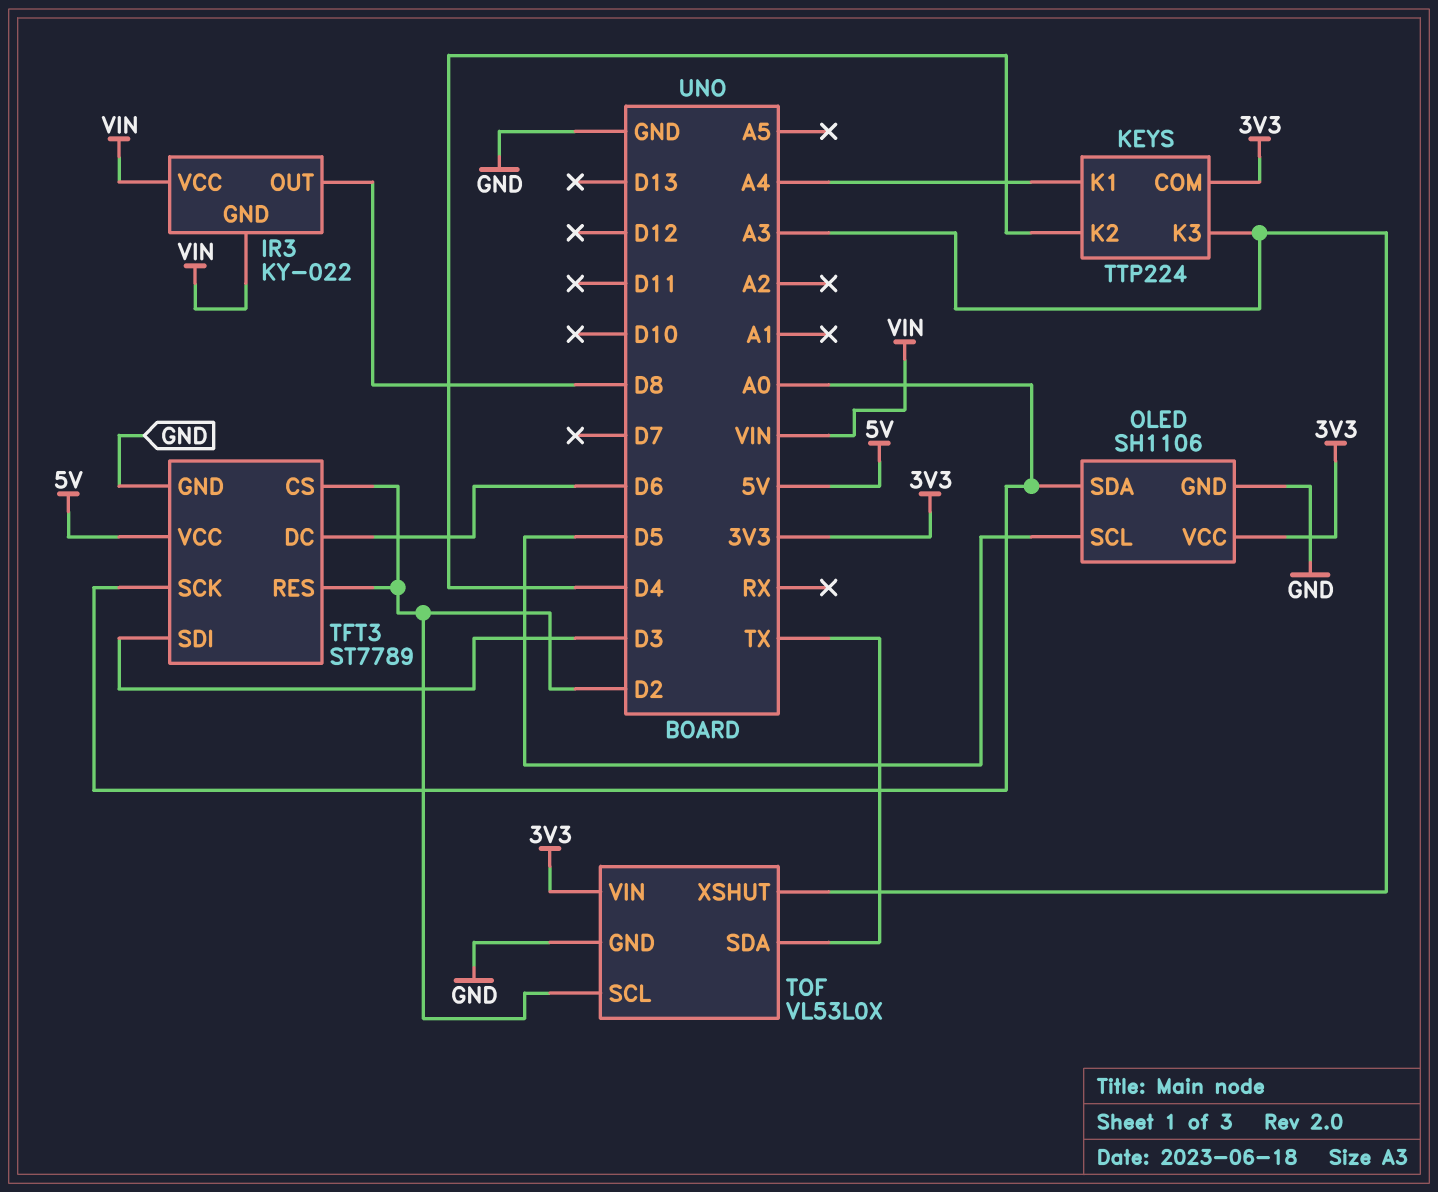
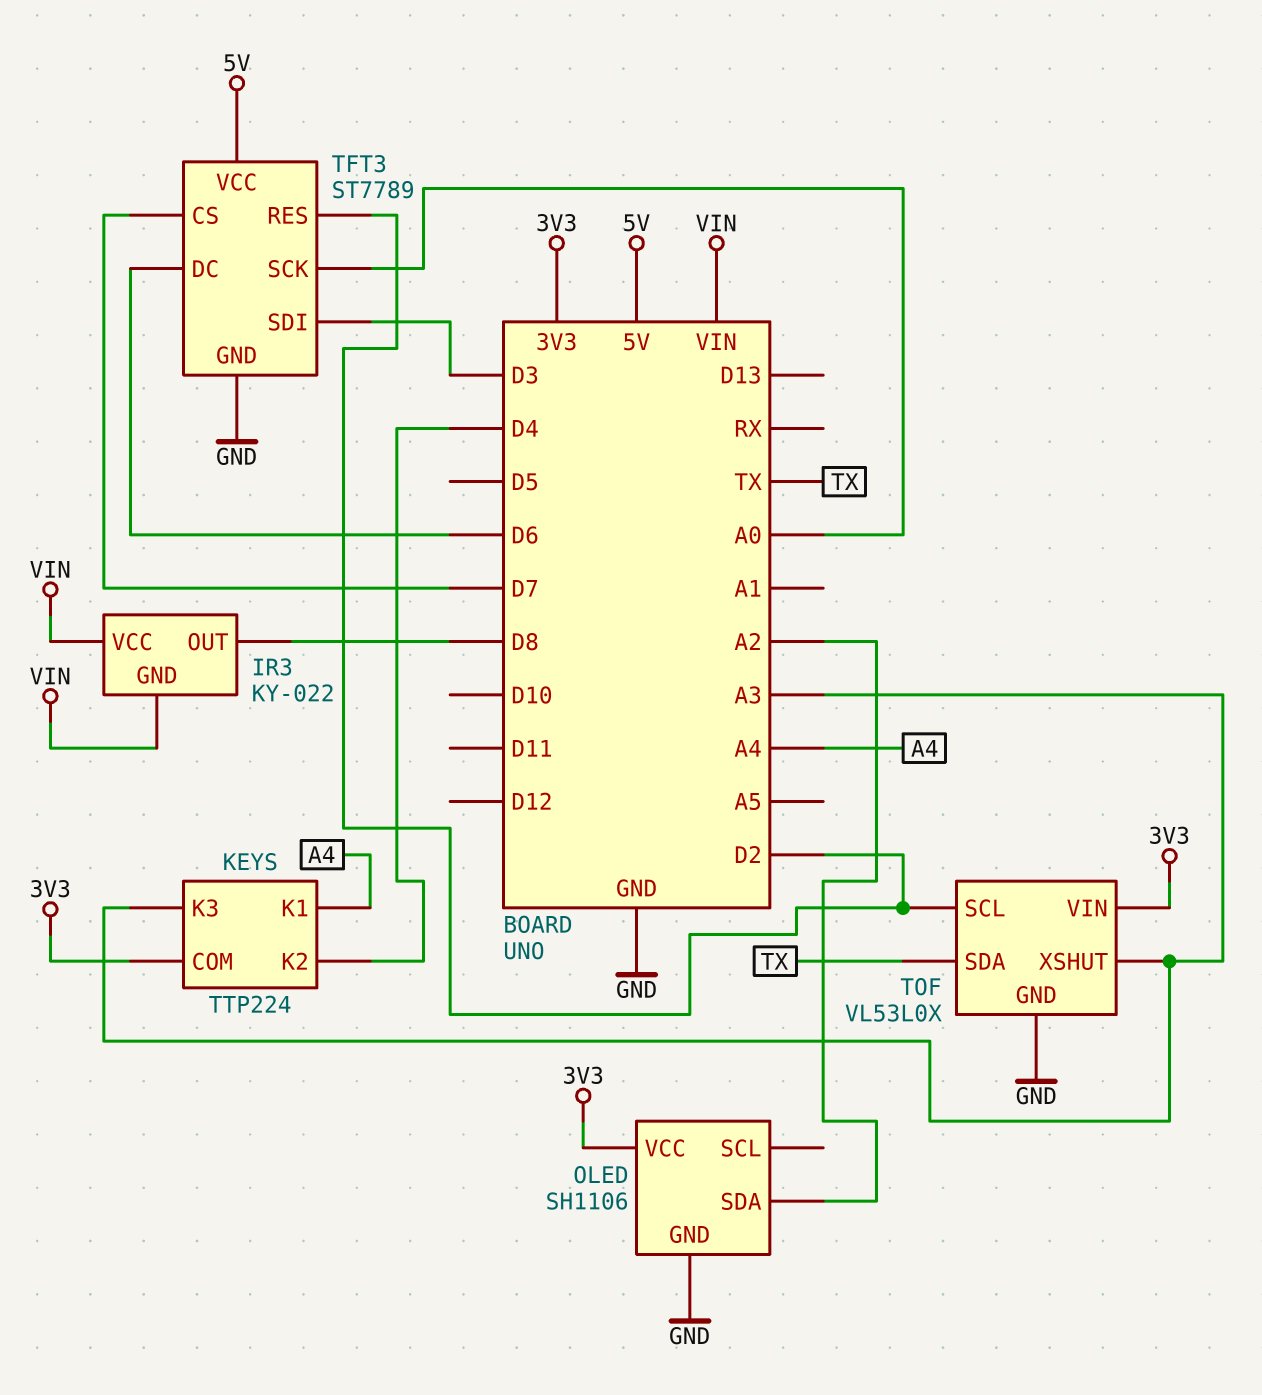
OLED pin SCL: D5 -> none
OLED pin SDA: A0 -> A2
TFT3 pin CS: D2 -> D7

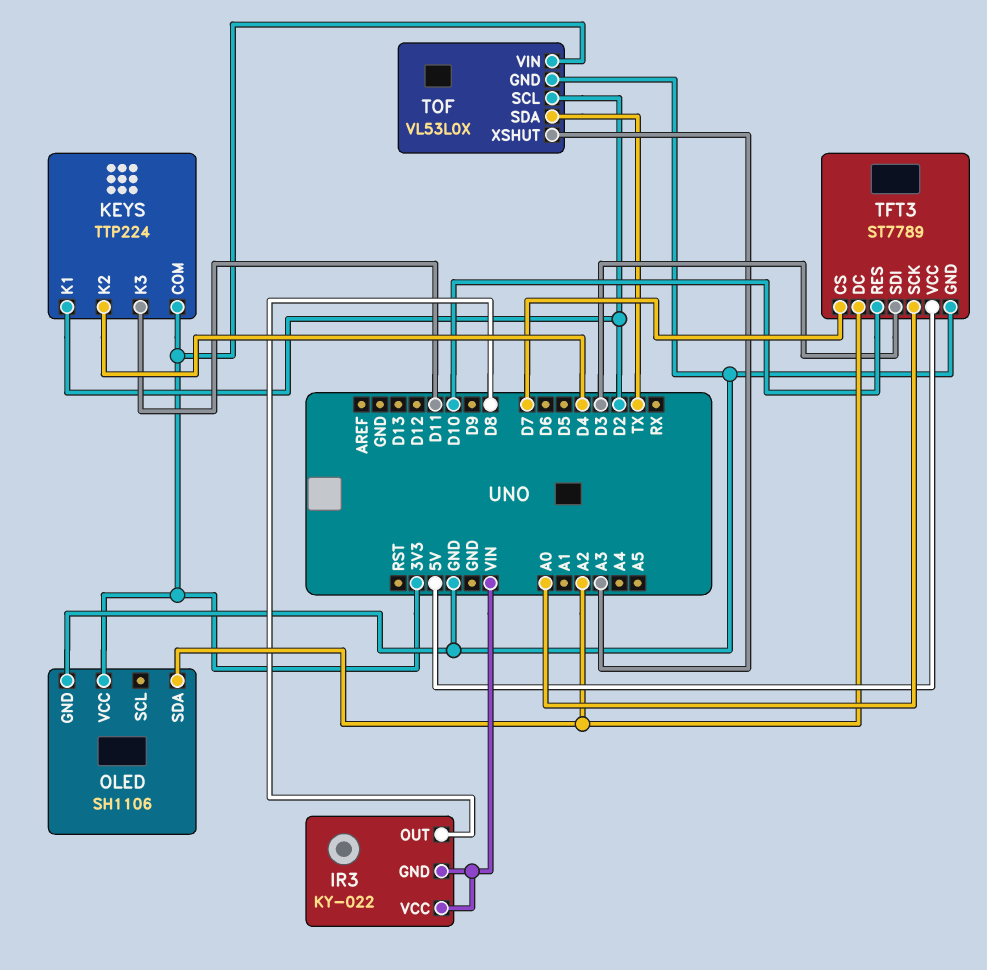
KEYS pin K1: A4 -> D2
KEYS pin K3: A3 -> D11
TFT3 pin DC: D6 -> A2
TFT3 pin RES: D2 -> D10

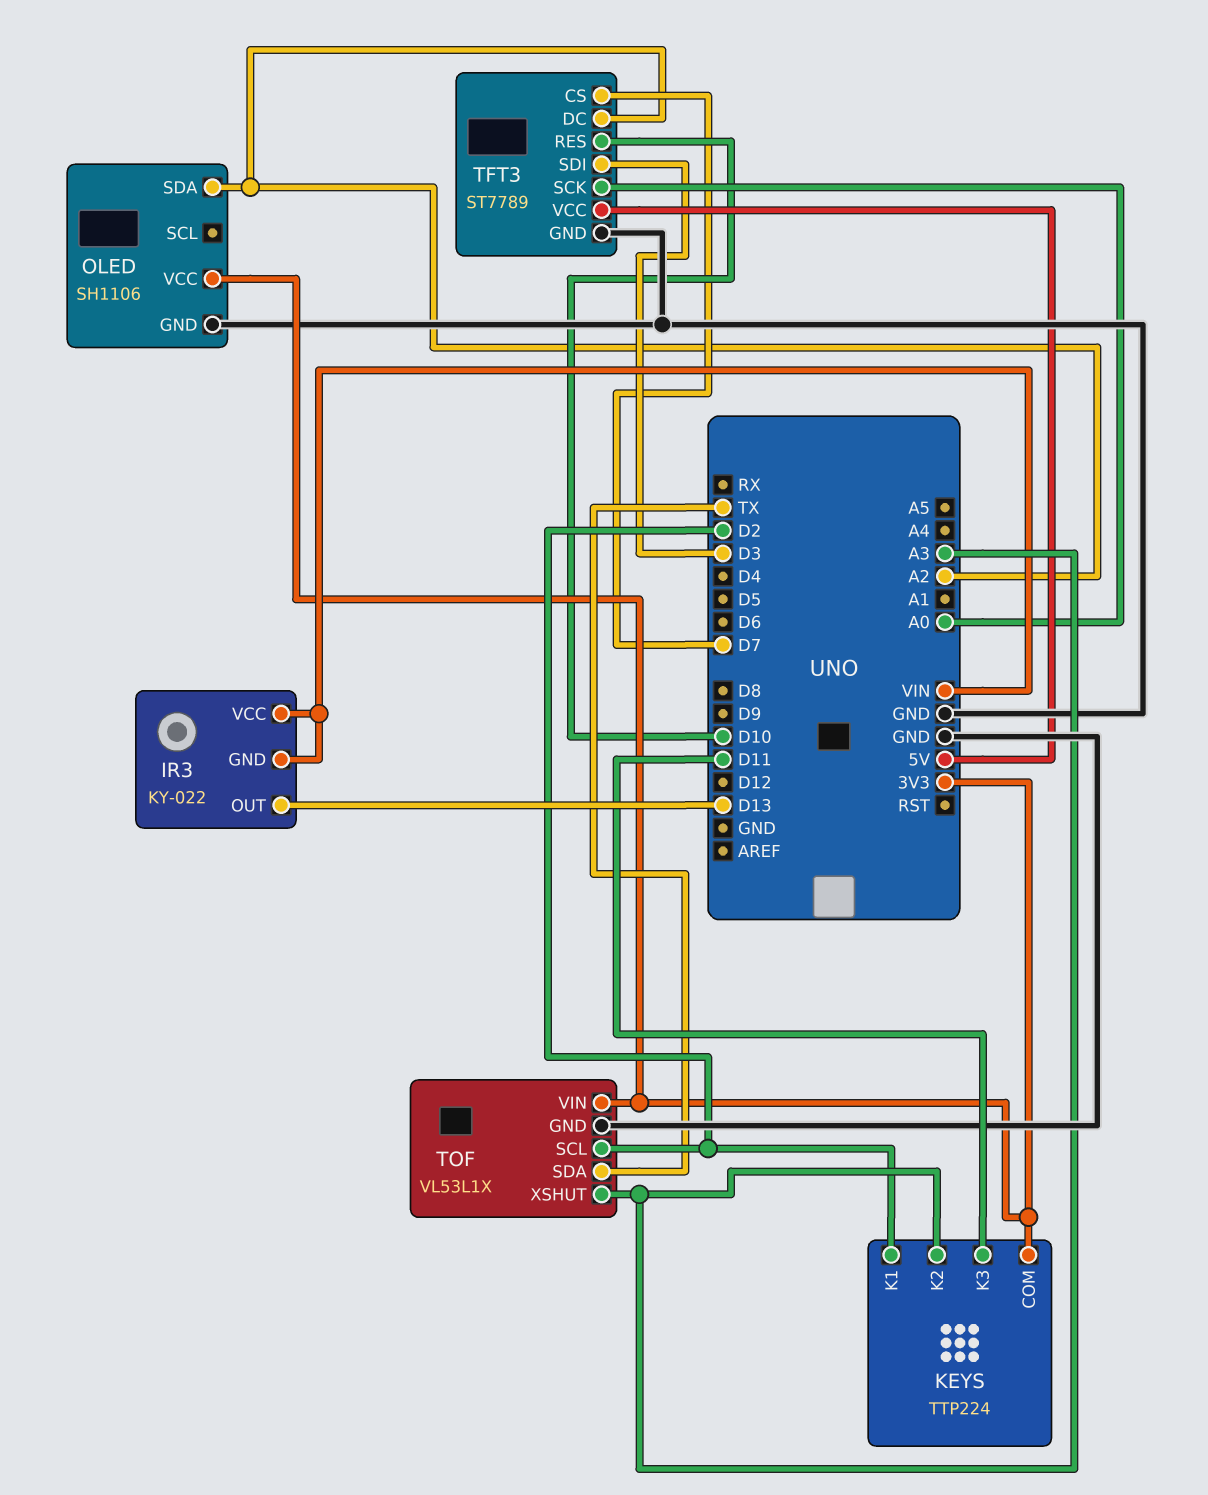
IR3 pin OUT: D8 -> D13
KEYS pin K2: D4 -> A3
TOF: VL53L0X -> VL53L1X

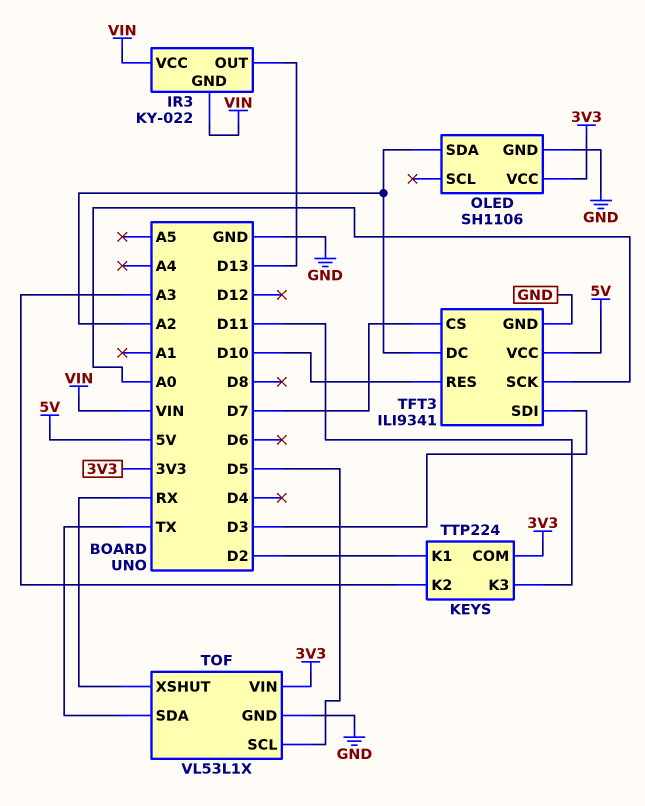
TFT3: ST7789 -> ILI9341
TOF pin SCL: D2 -> D5
TOF pin XSHUT: A3 -> RX

